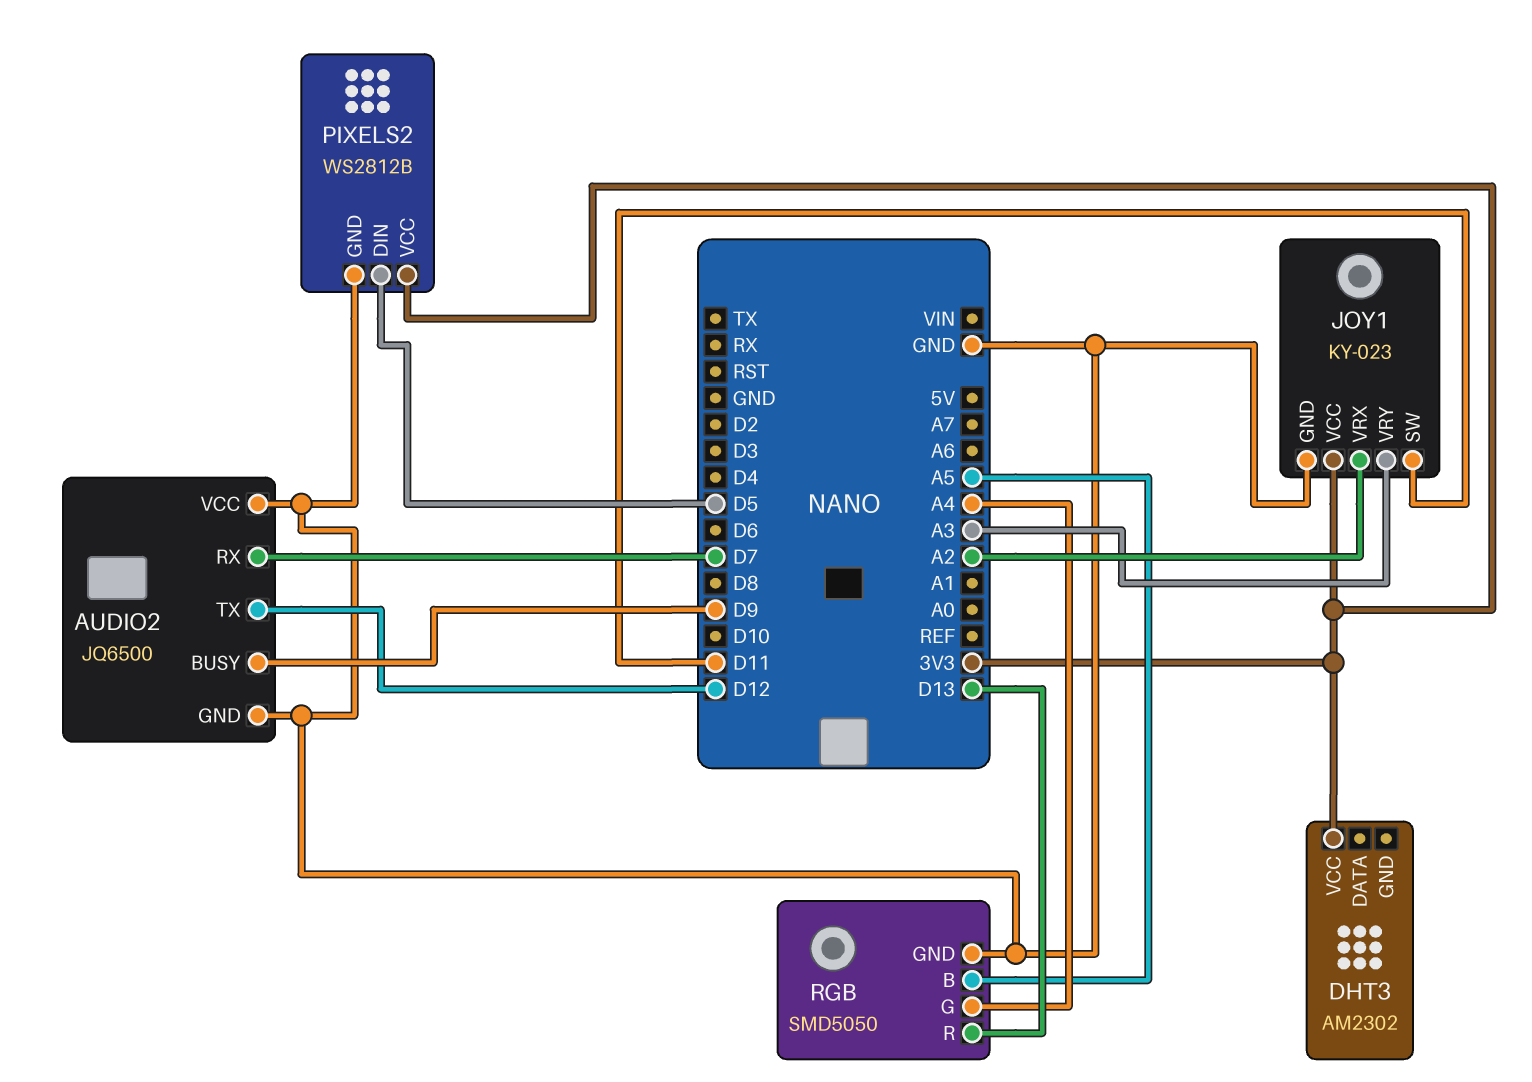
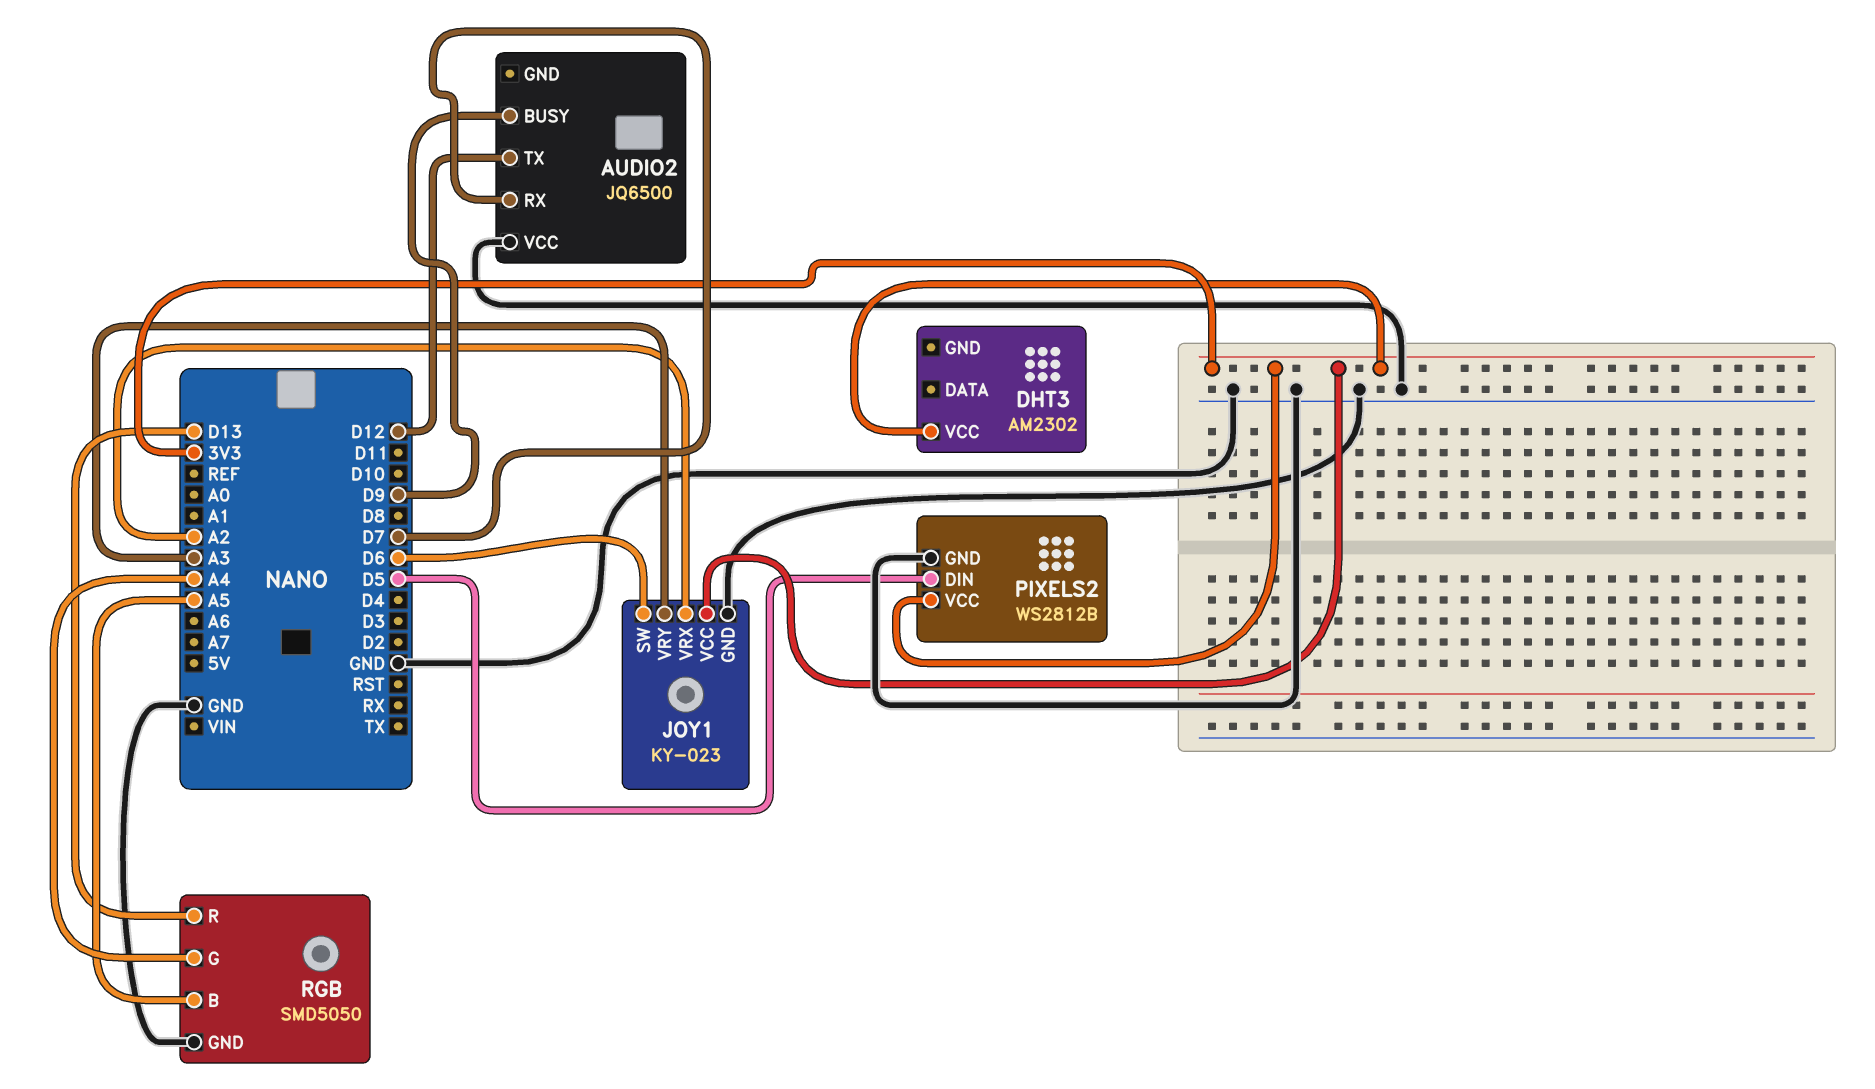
AUDIO2 pin GND: GND -> none
JOY1 pin SW: D11 -> D6

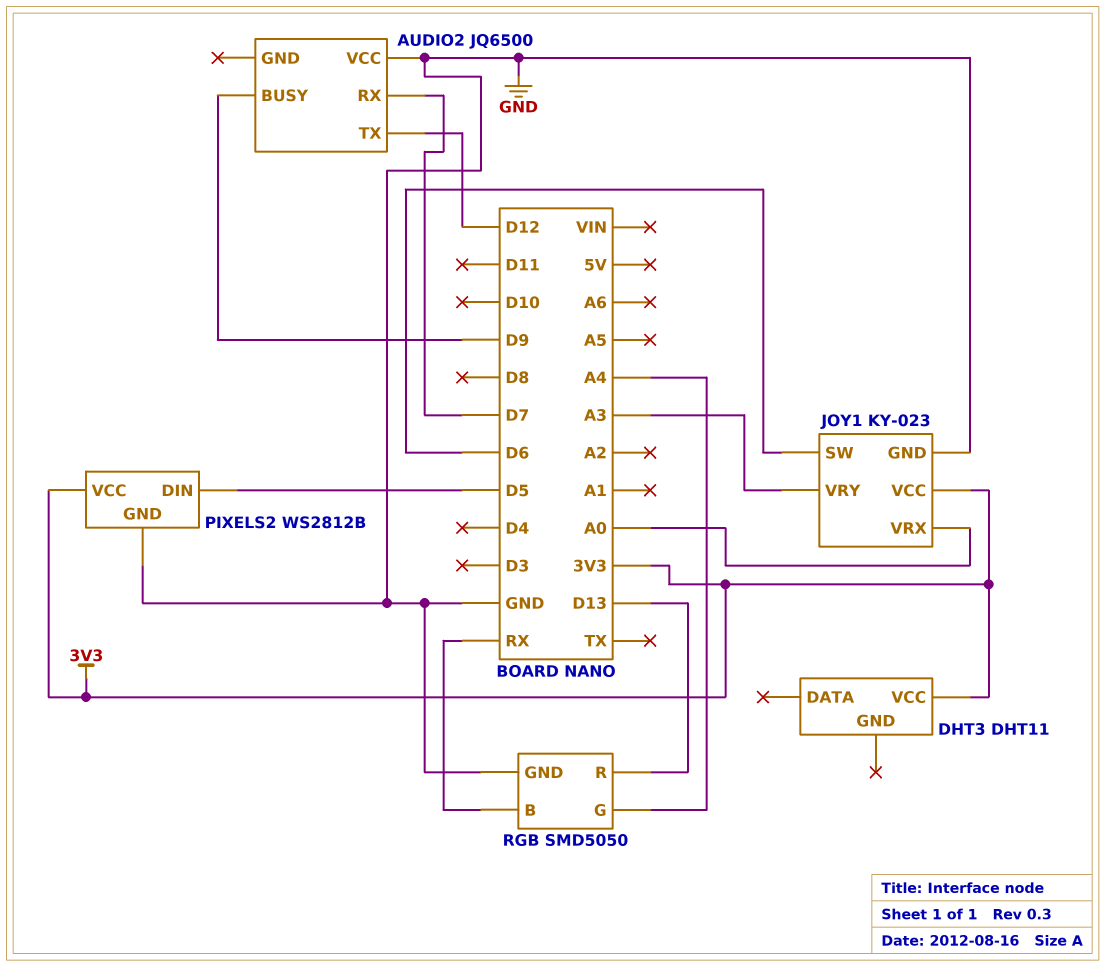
DHT3: AM2302 -> DHT11
JOY1 pin VRX: A2 -> A0
RGB pin B: A5 -> RX

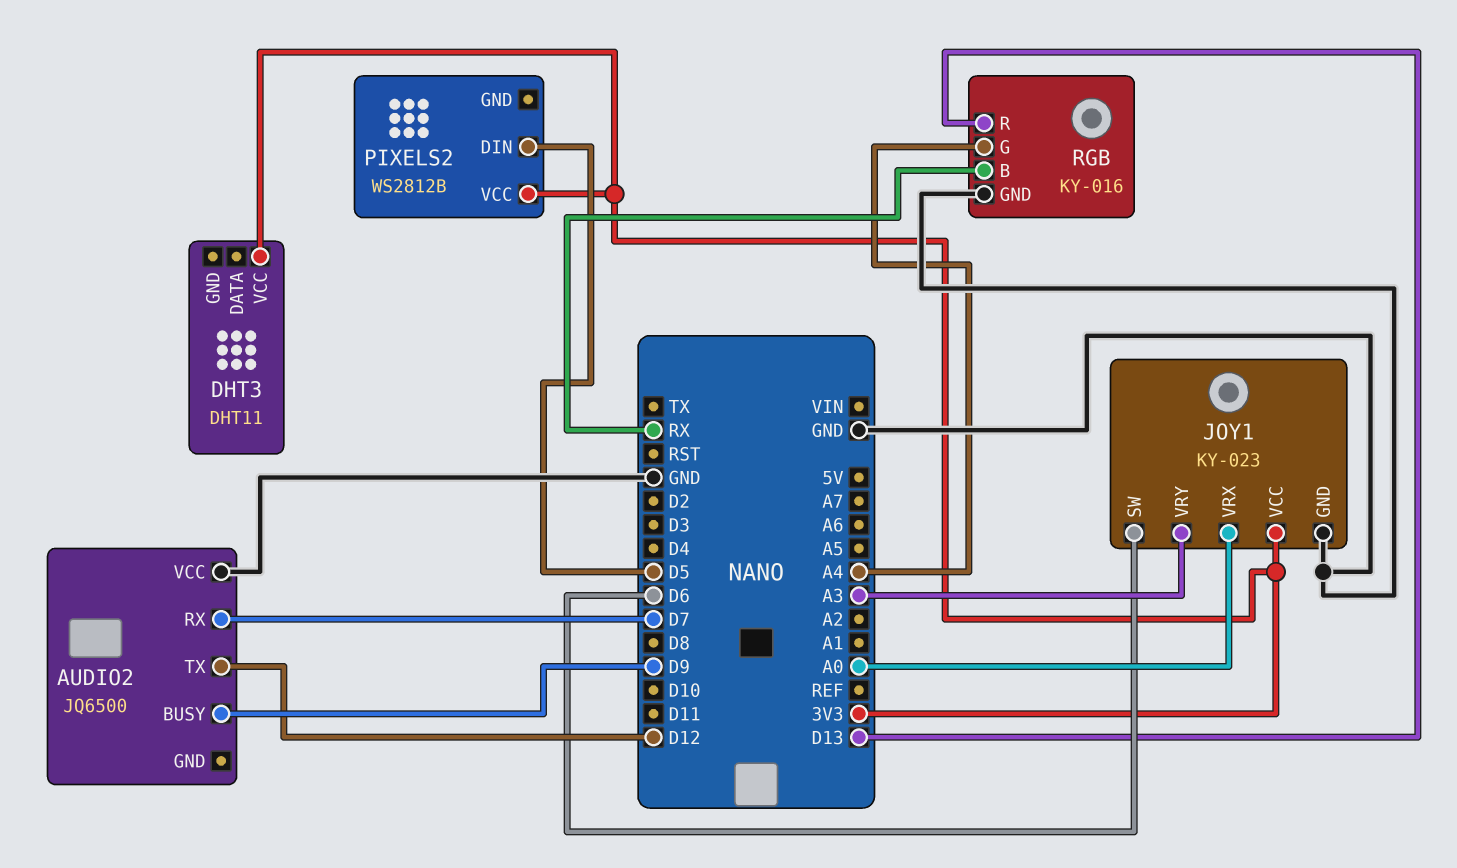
PIXELS2 pin GND: GND -> none
RGB: SMD5050 -> KY-016

